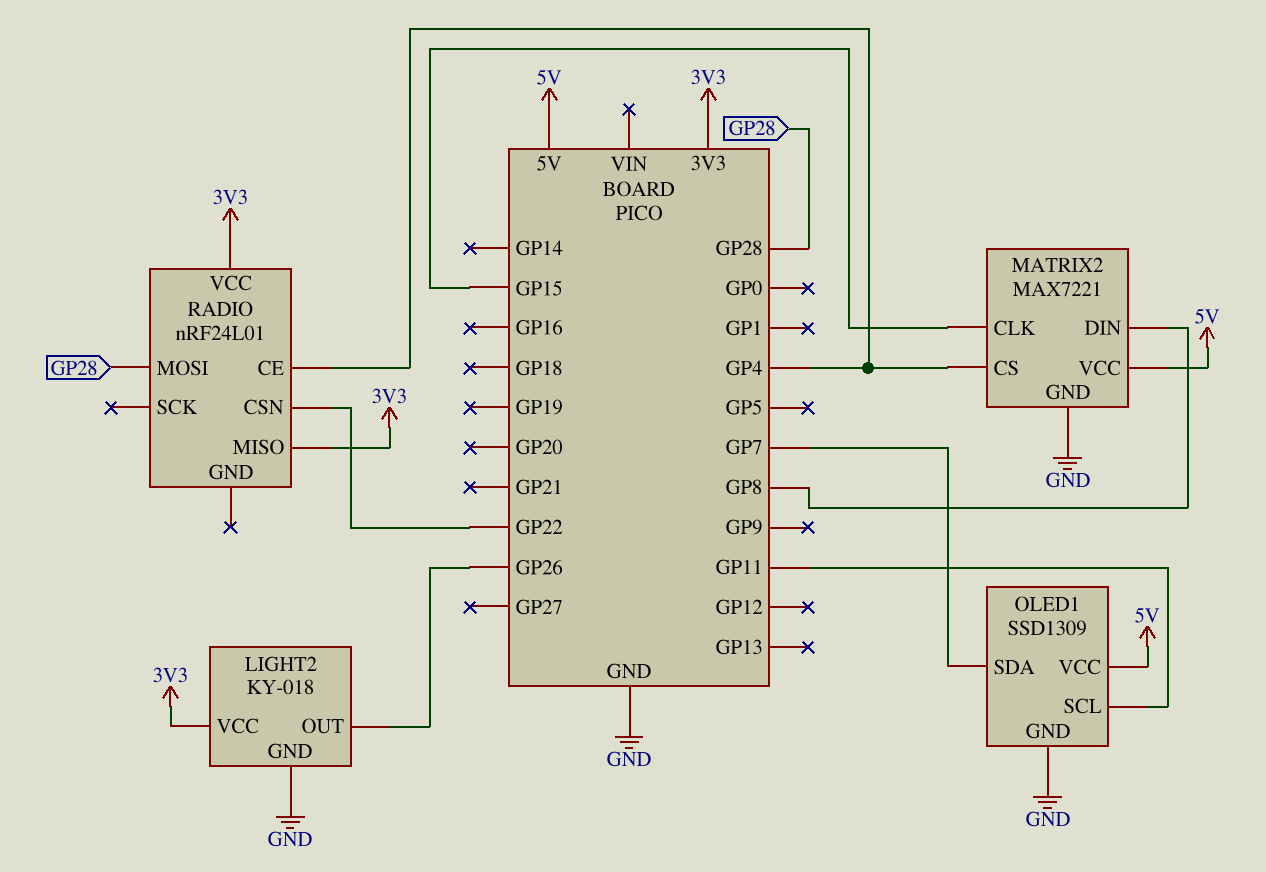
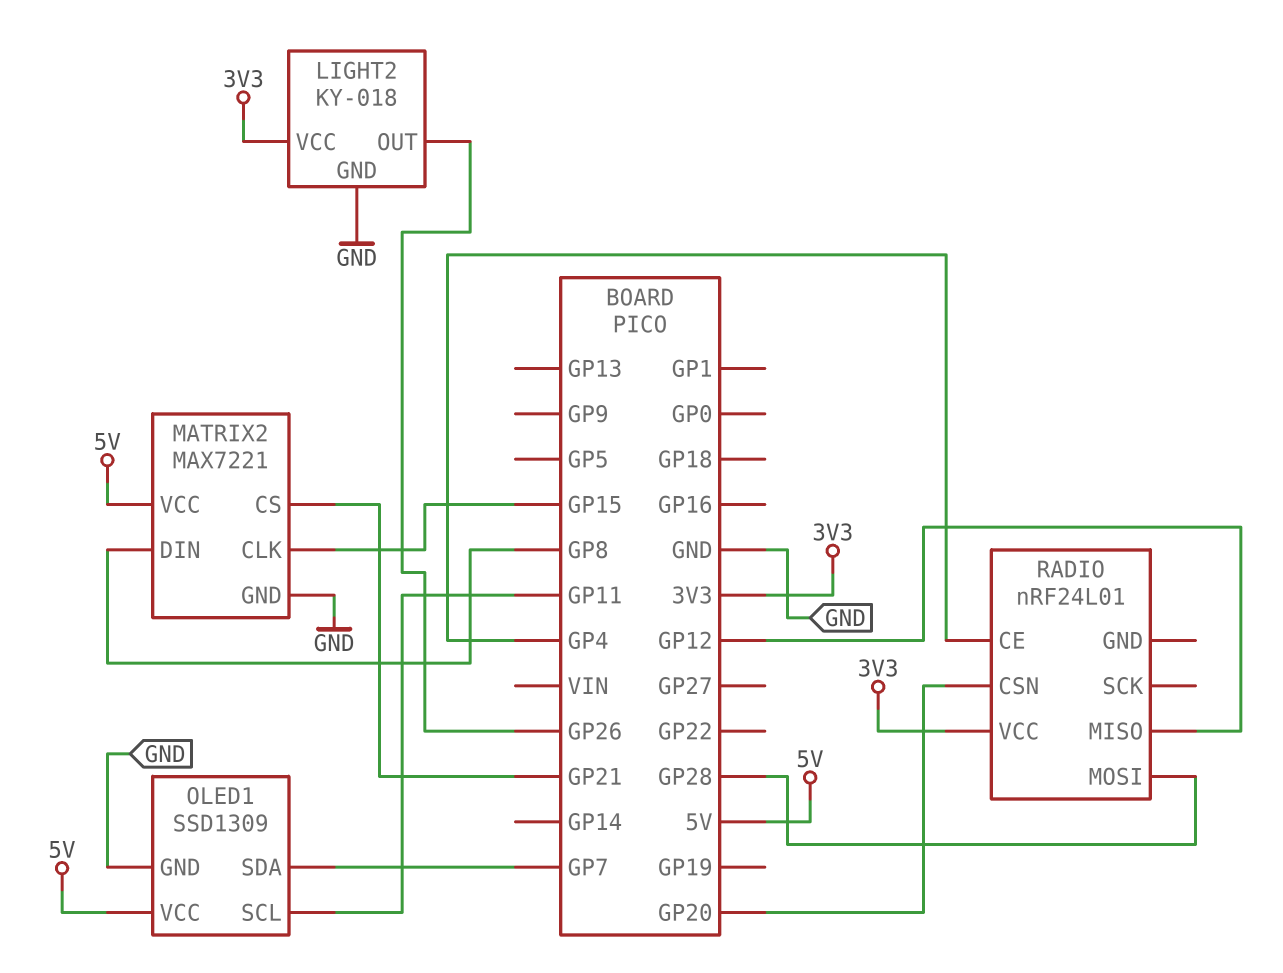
MATRIX2 pin CS: GP4 -> GP21
RADIO pin CSN: GP22 -> GP20
RADIO pin MISO: 3V3 -> GP12

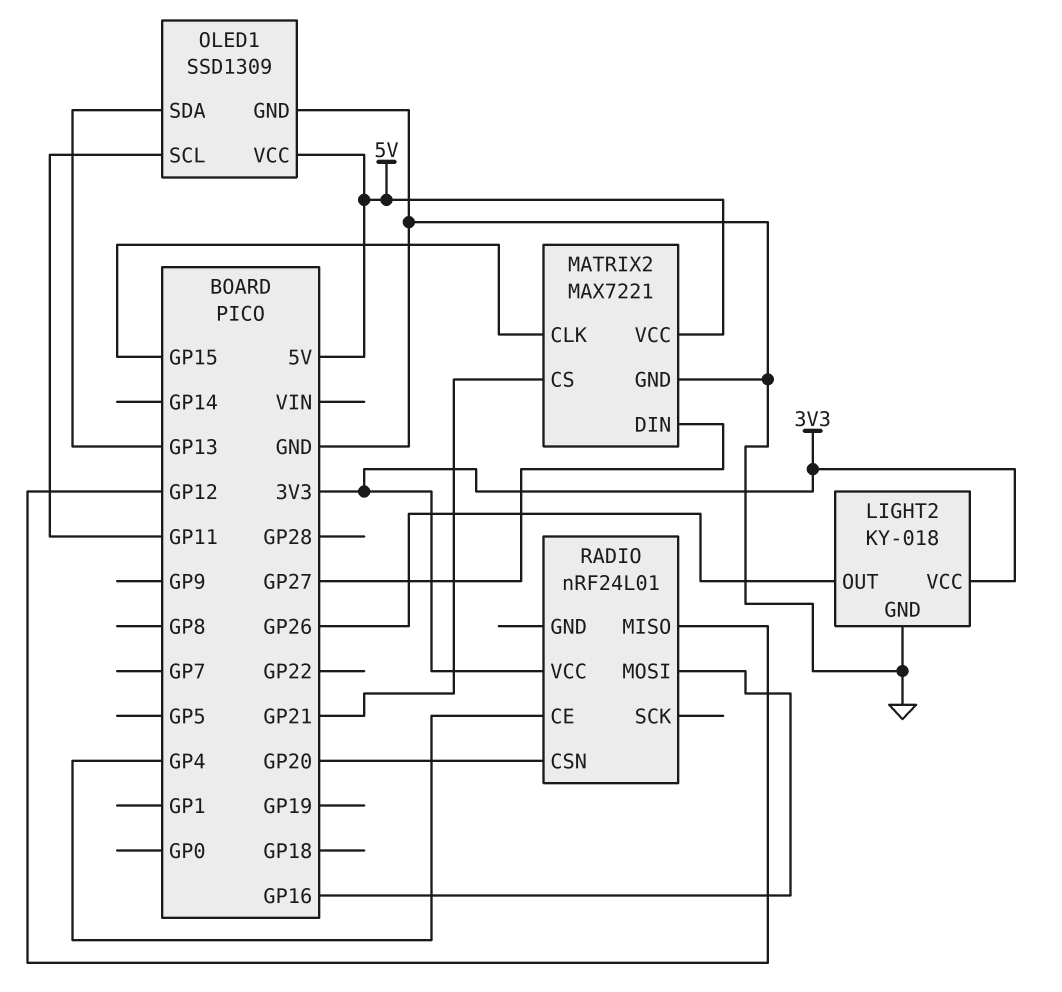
MATRIX2 pin DIN: GP8 -> GP27
OLED1 pin SDA: GP7 -> GP13
RADIO pin MOSI: GP28 -> GP16

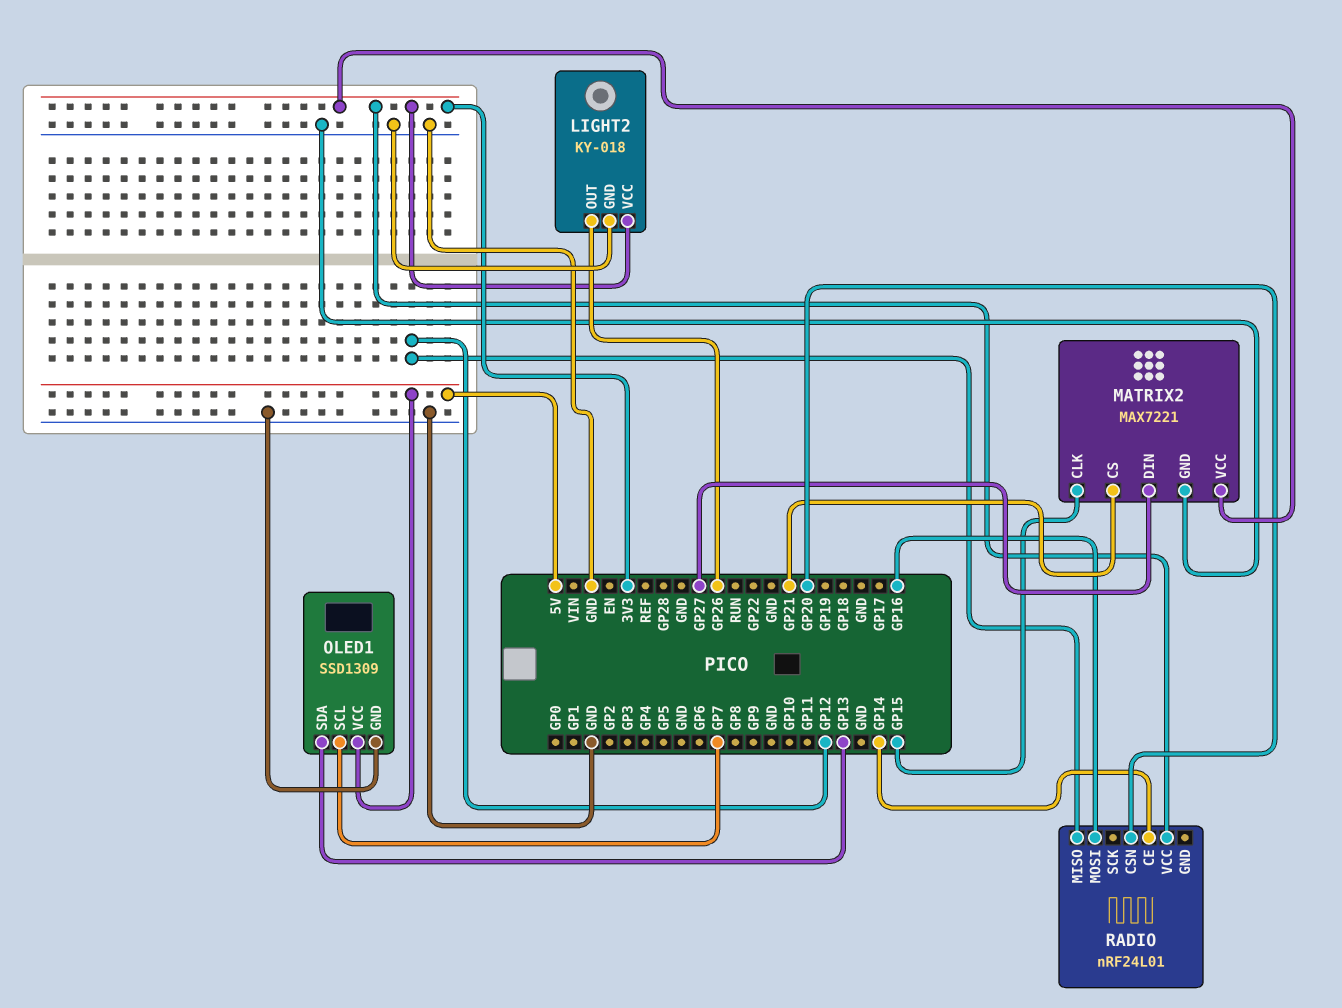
MATRIX2 pin VCC: 5V -> 3V3
OLED1 pin SCL: GP11 -> GP7
RADIO pin CE: GP4 -> GP14

